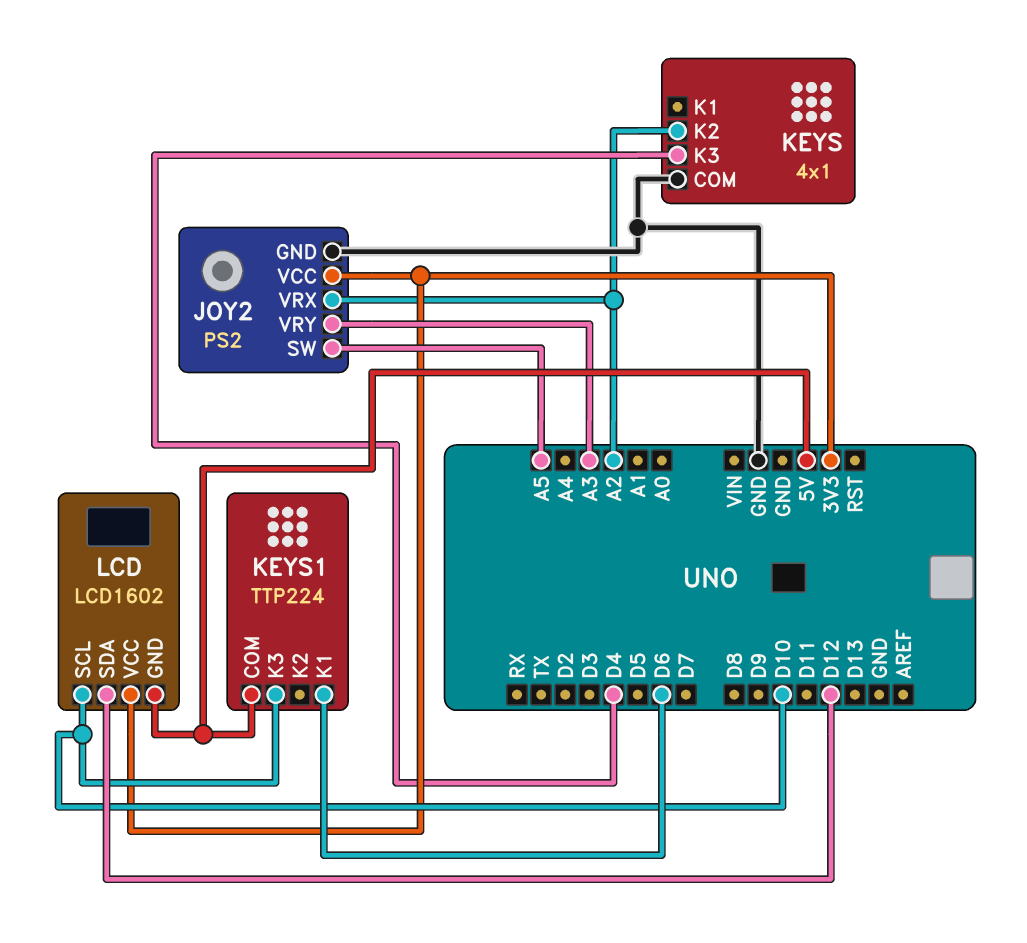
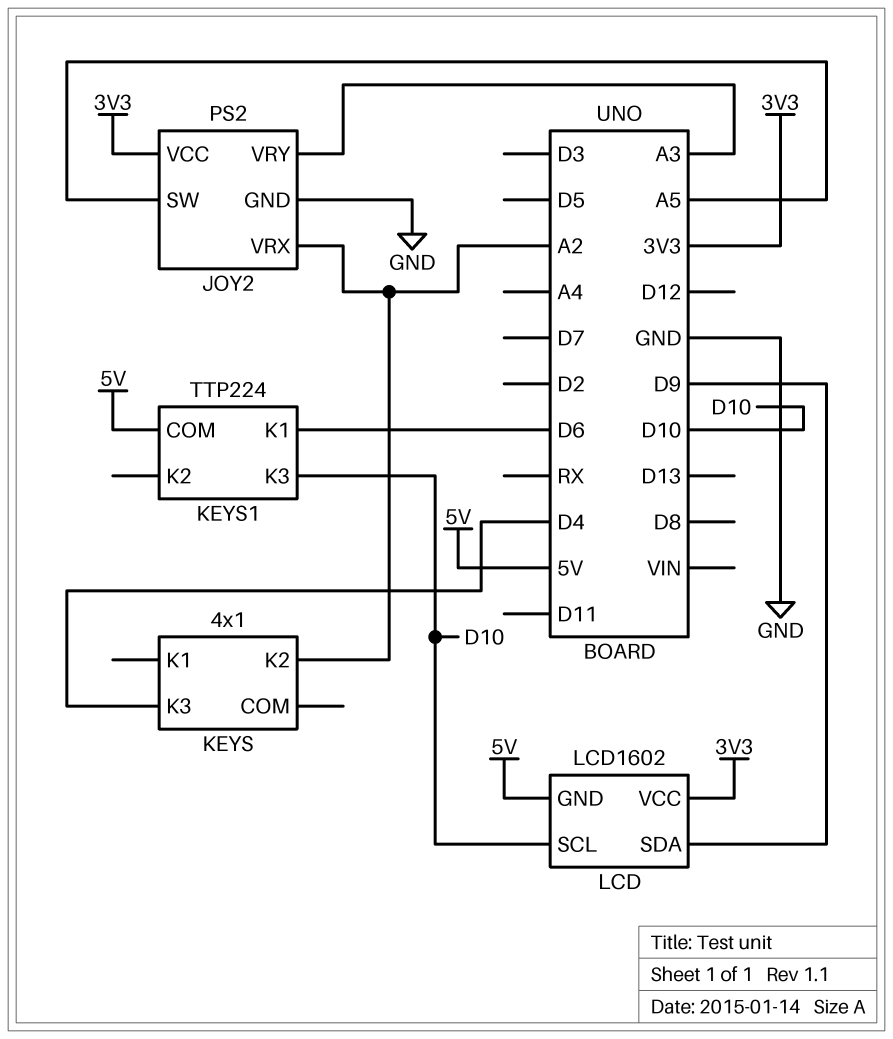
KEYS pin COM: GND -> none
LCD pin SDA: D12 -> D9

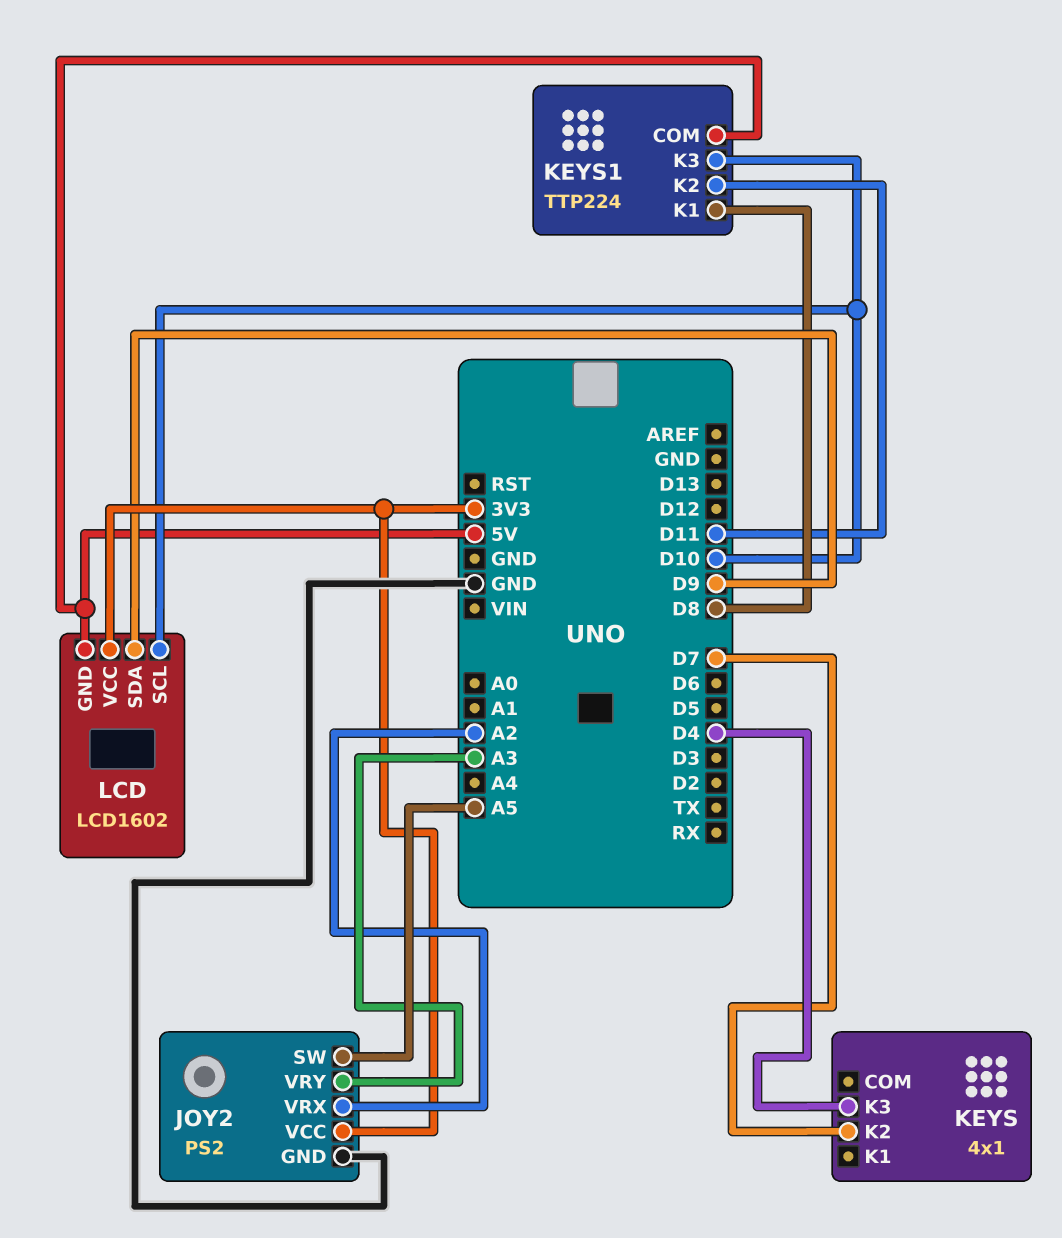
KEYS pin K2: A2 -> D7
KEYS1 pin K1: D6 -> D8
KEYS1 pin K2: none -> D11

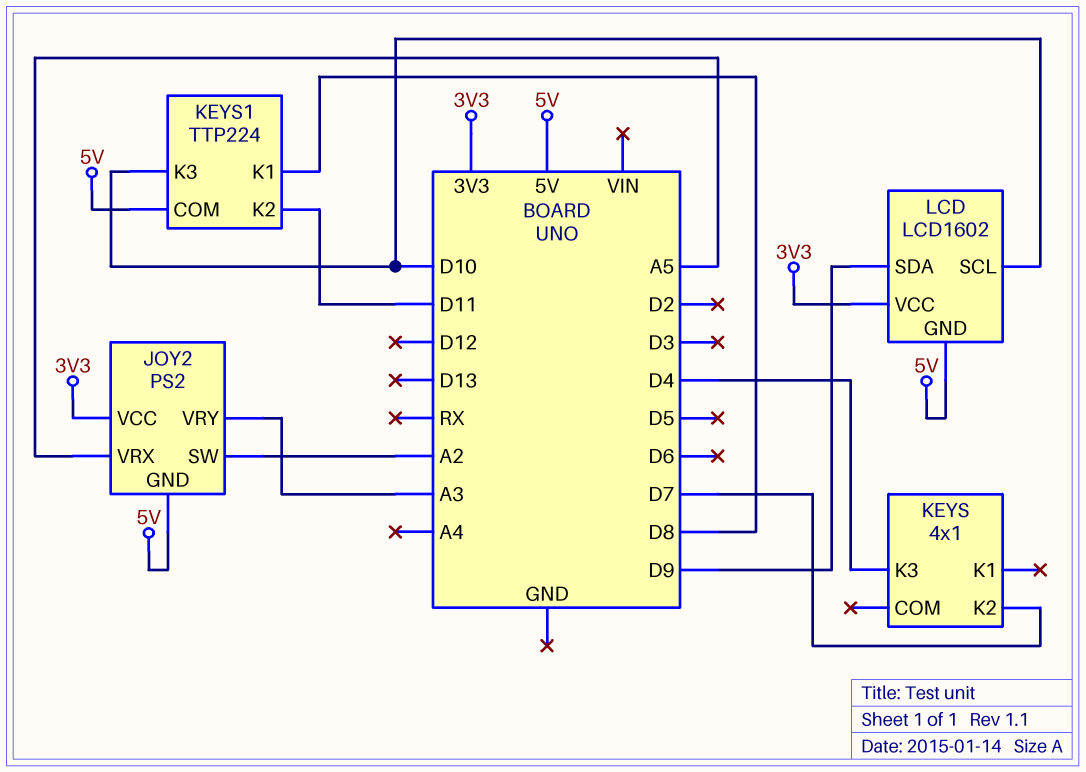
JOY2 pin GND: GND -> 5V
JOY2 pin SW: A5 -> A2
JOY2 pin VRX: A2 -> A5

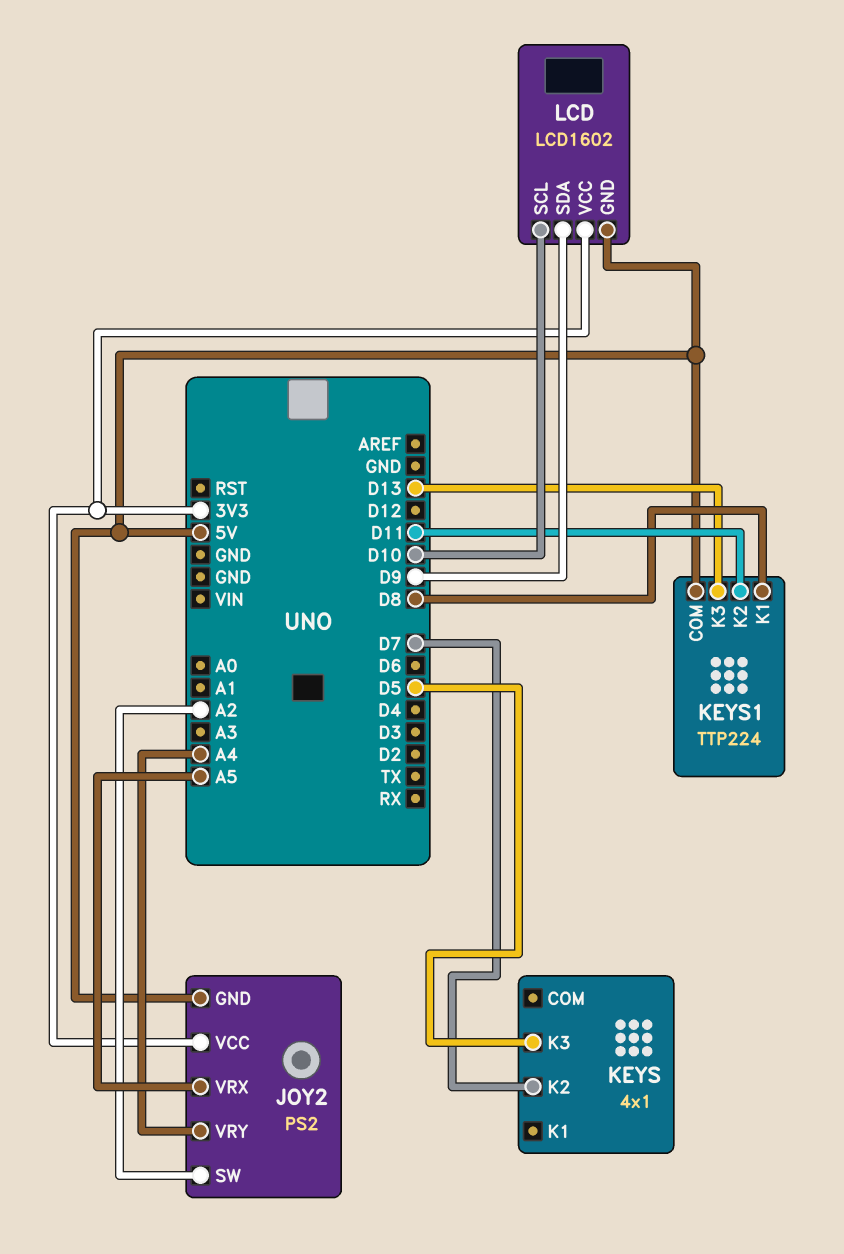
JOY2 pin VRY: A3 -> A4
KEYS pin K3: D4 -> D5
KEYS1 pin K3: D10 -> D13

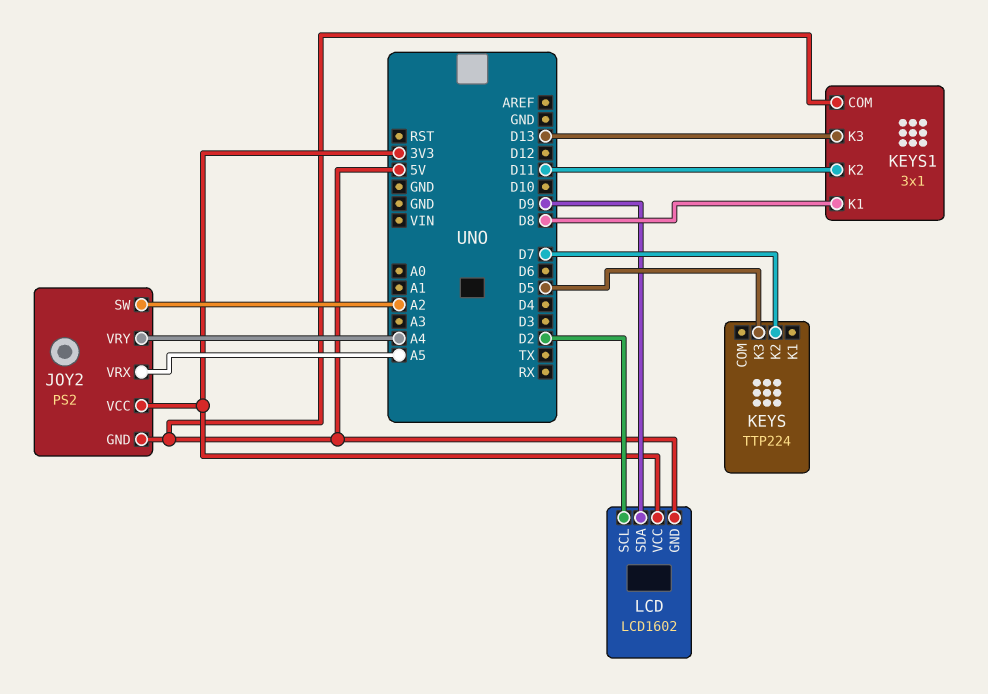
KEYS: 4x1 -> TTP224
KEYS1: TTP224 -> 3x1
LCD pin SCL: D10 -> D2

